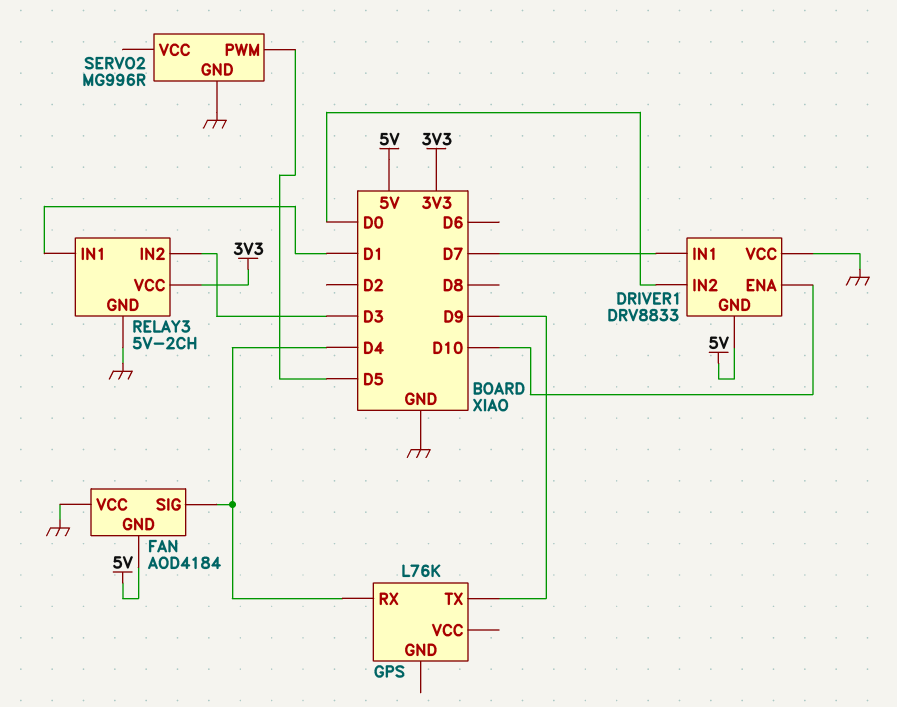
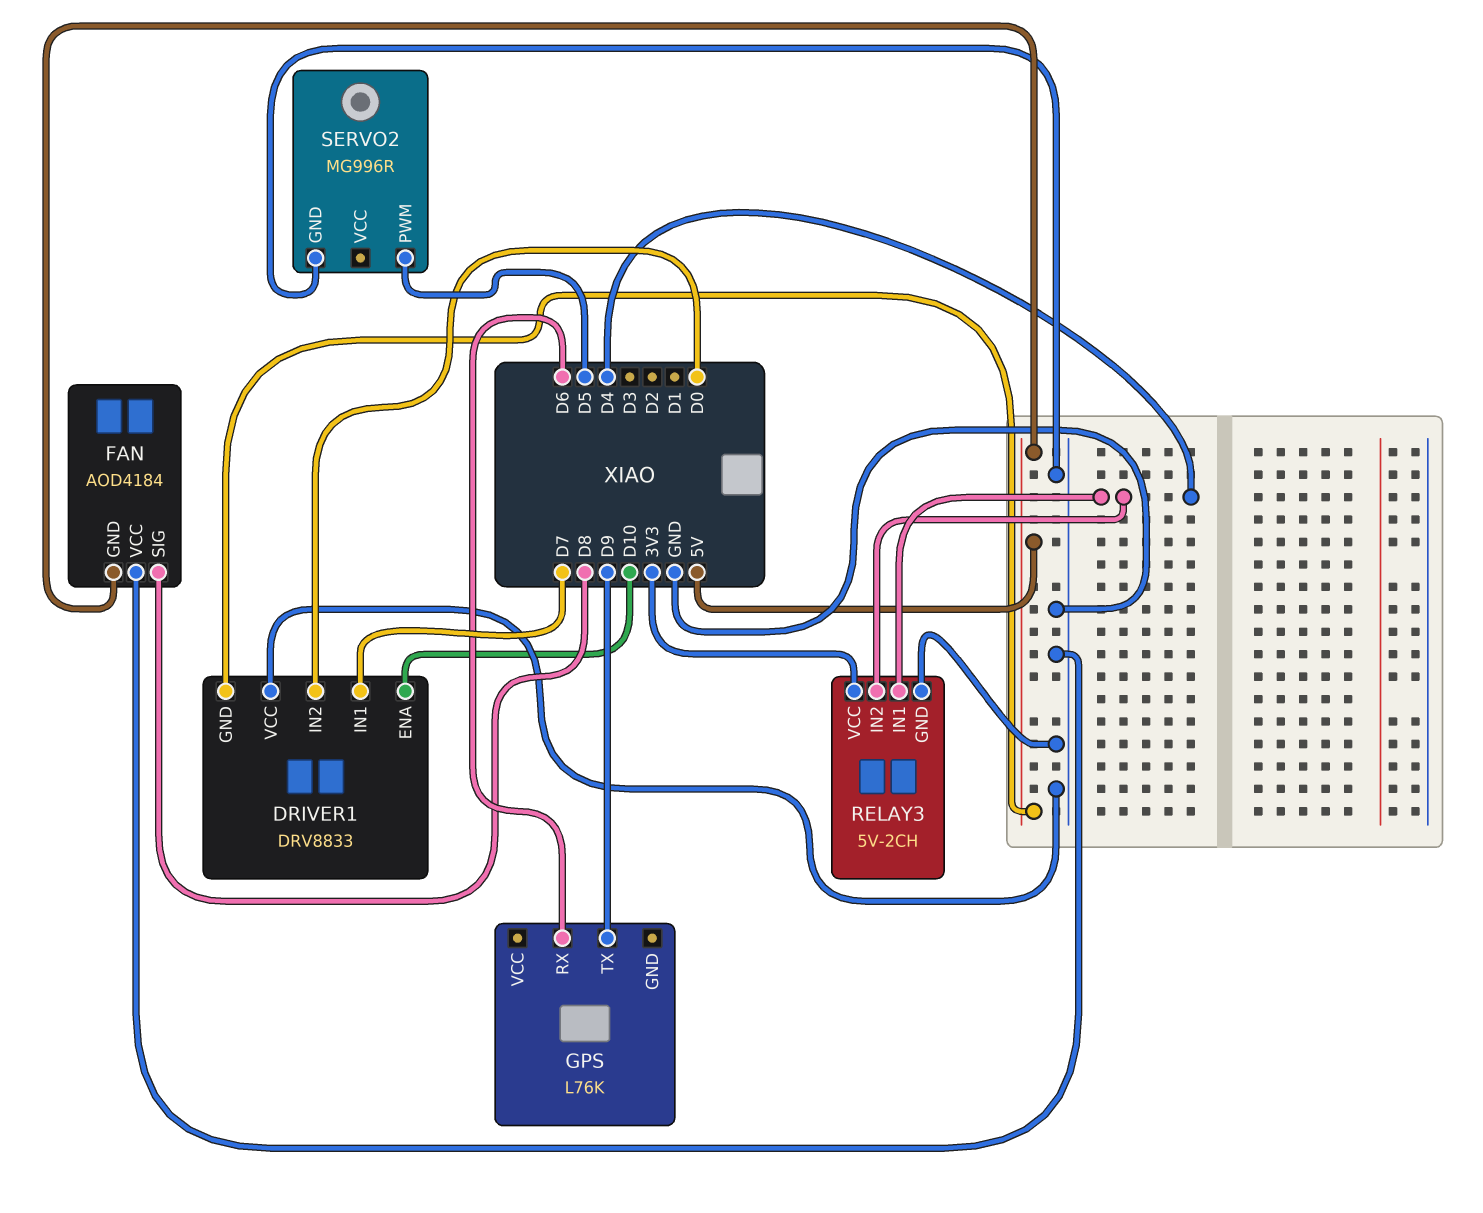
FAN pin SIG: D4 -> D8
GPS pin RX: D4 -> D6
RELAY3 pin IN1: D1 -> D4
RELAY3 pin IN2: D3 -> D4

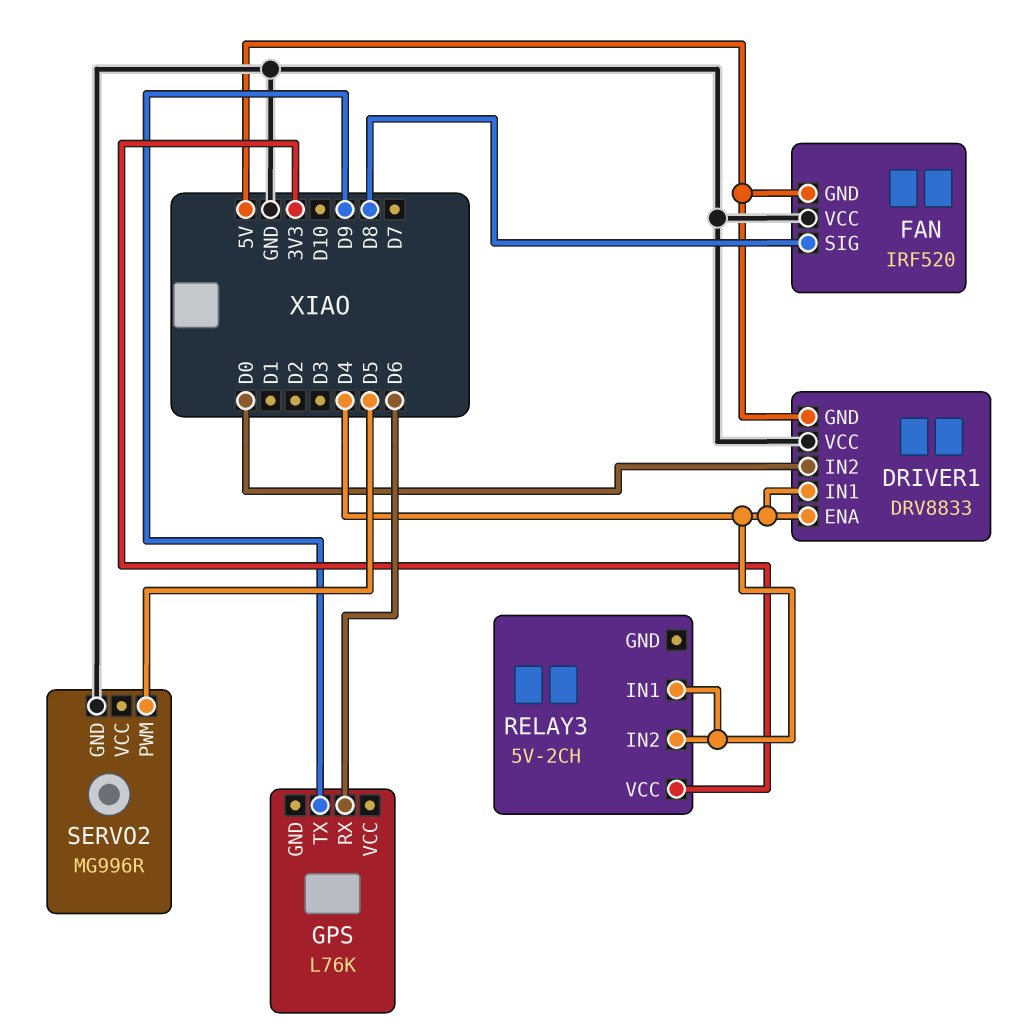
DRIVER1 pin ENA: D10 -> D4
DRIVER1 pin IN1: D7 -> D4
FAN: AOD4184 -> IRF520
RELAY3 pin GND: GND -> none

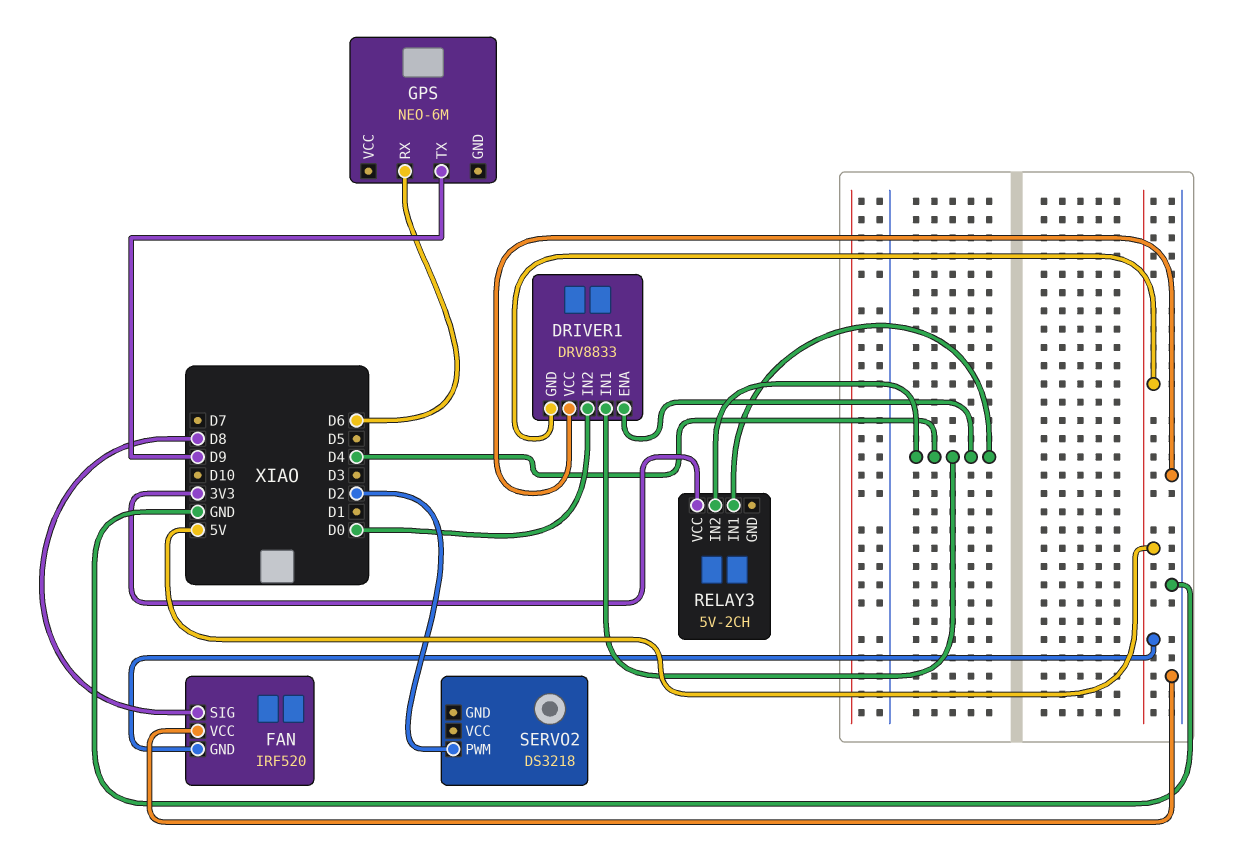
GPS: L76K -> NEO-6M
SERVO2: MG996R -> DS3218
SERVO2 pin GND: GND -> none
SERVO2 pin PWM: D5 -> D2

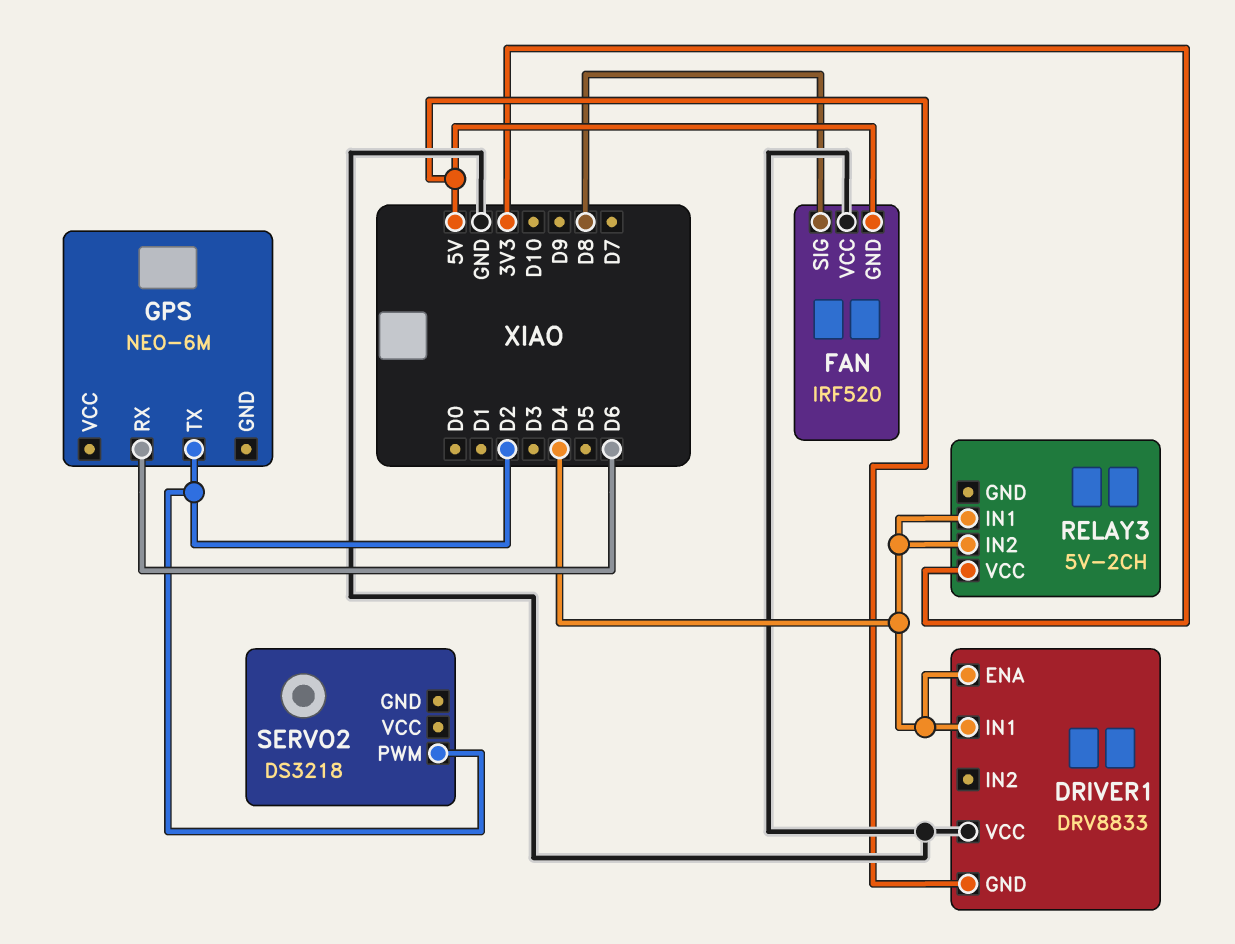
DRIVER1 pin IN2: D0 -> none
GPS pin TX: D9 -> D2

